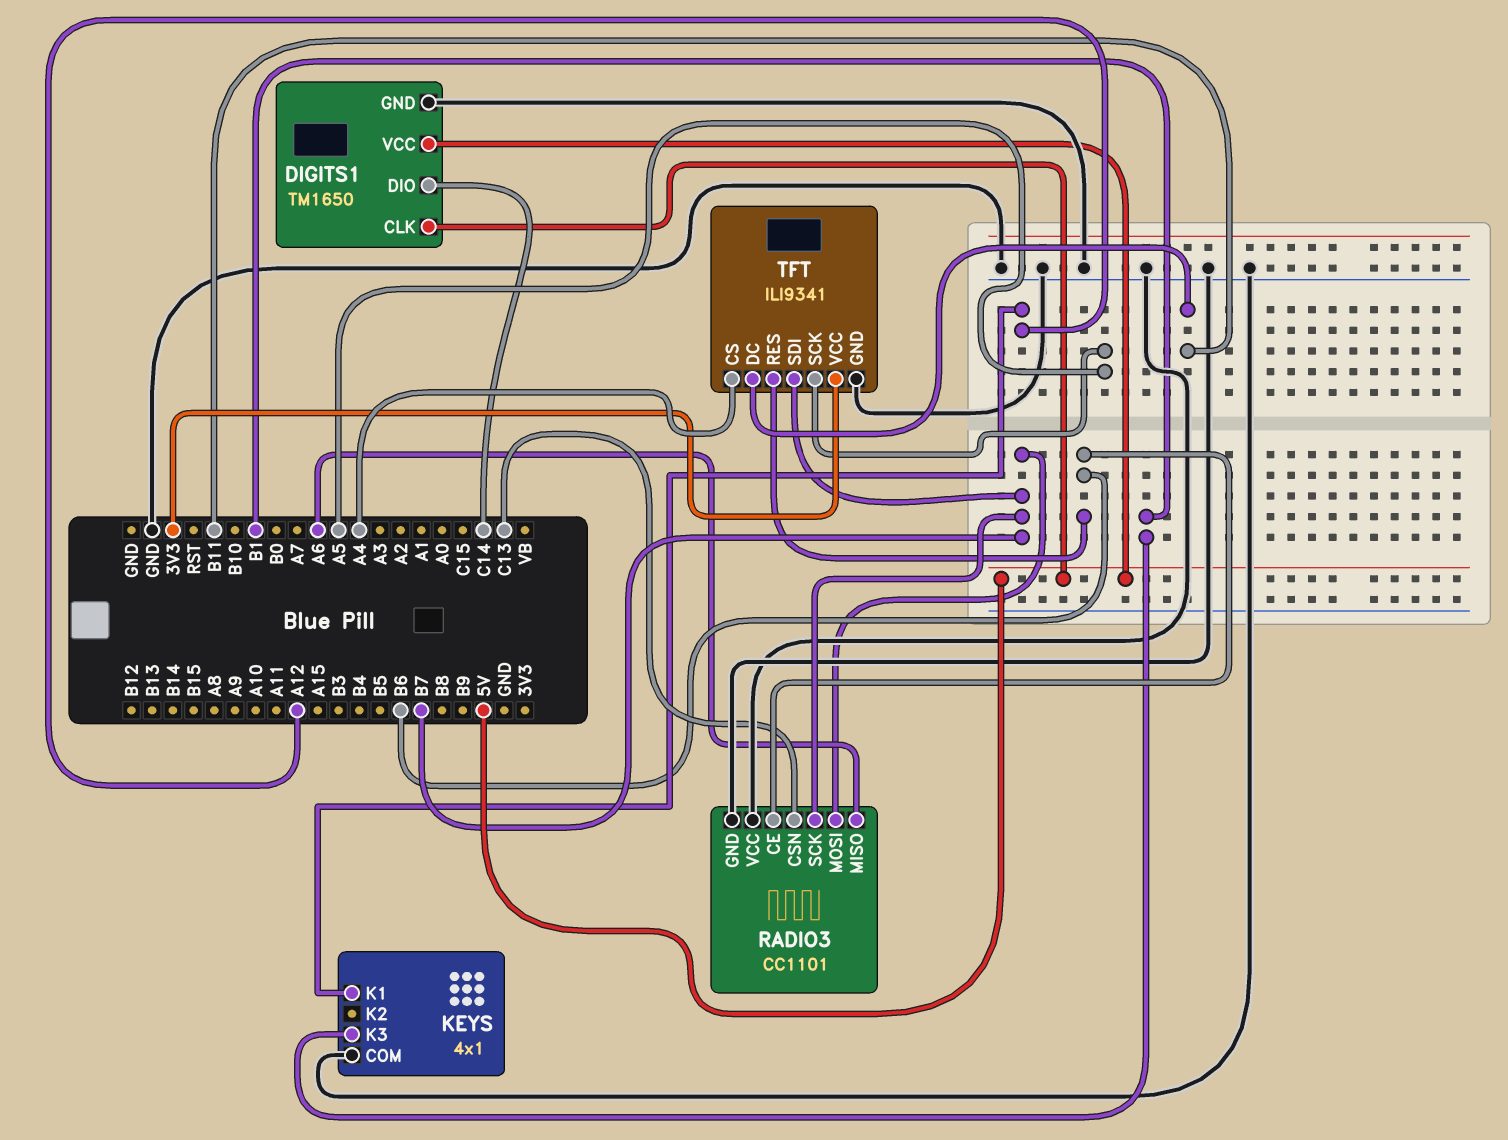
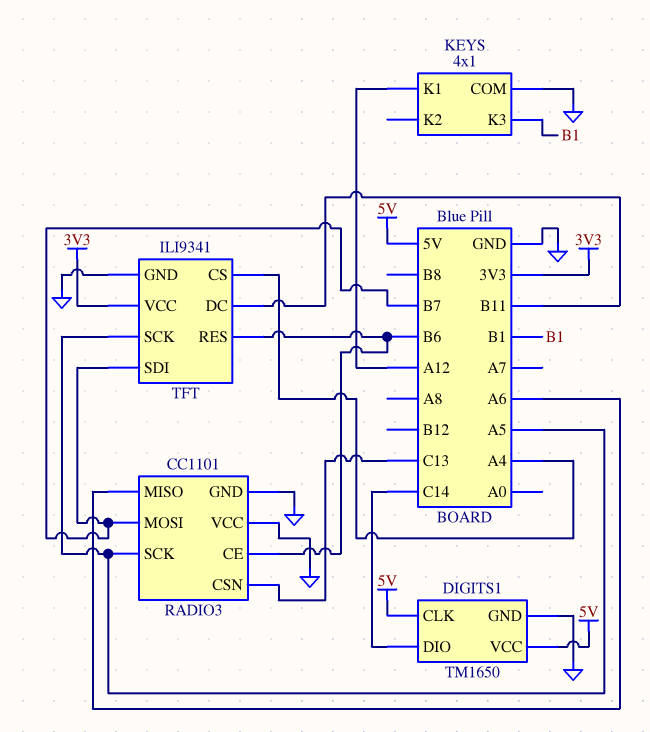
RADIO3 pin SCK: B7 -> A5

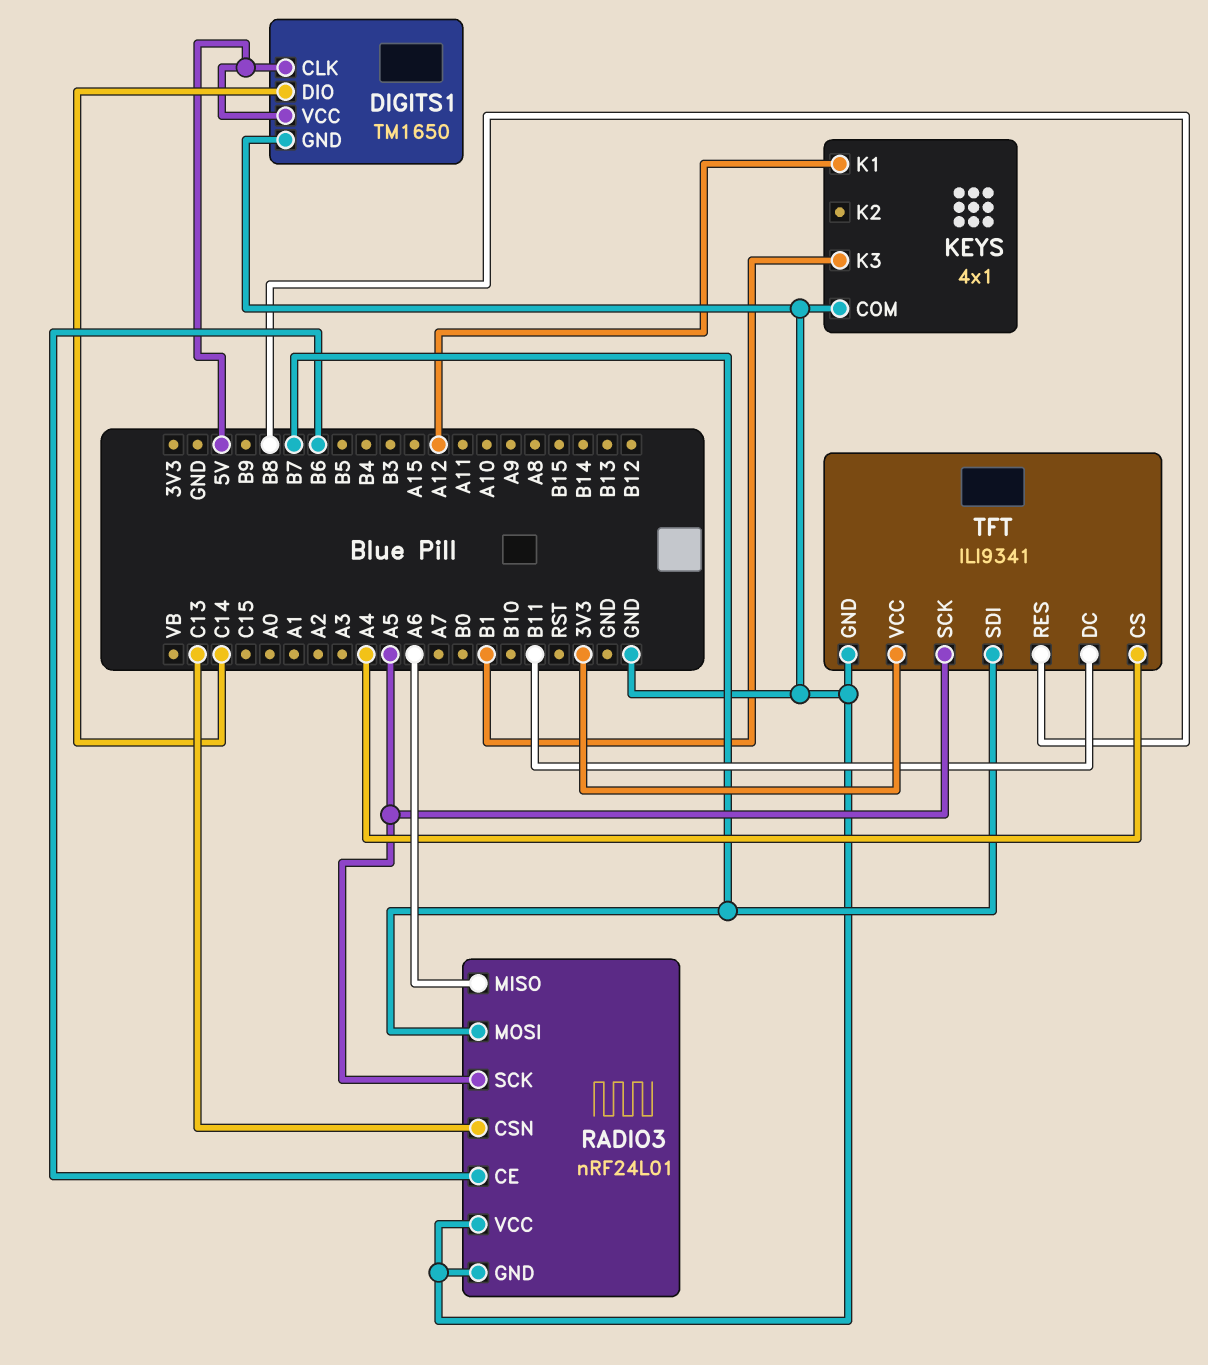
RADIO3: CC1101 -> nRF24L01
TFT pin RES: B6 -> B8

